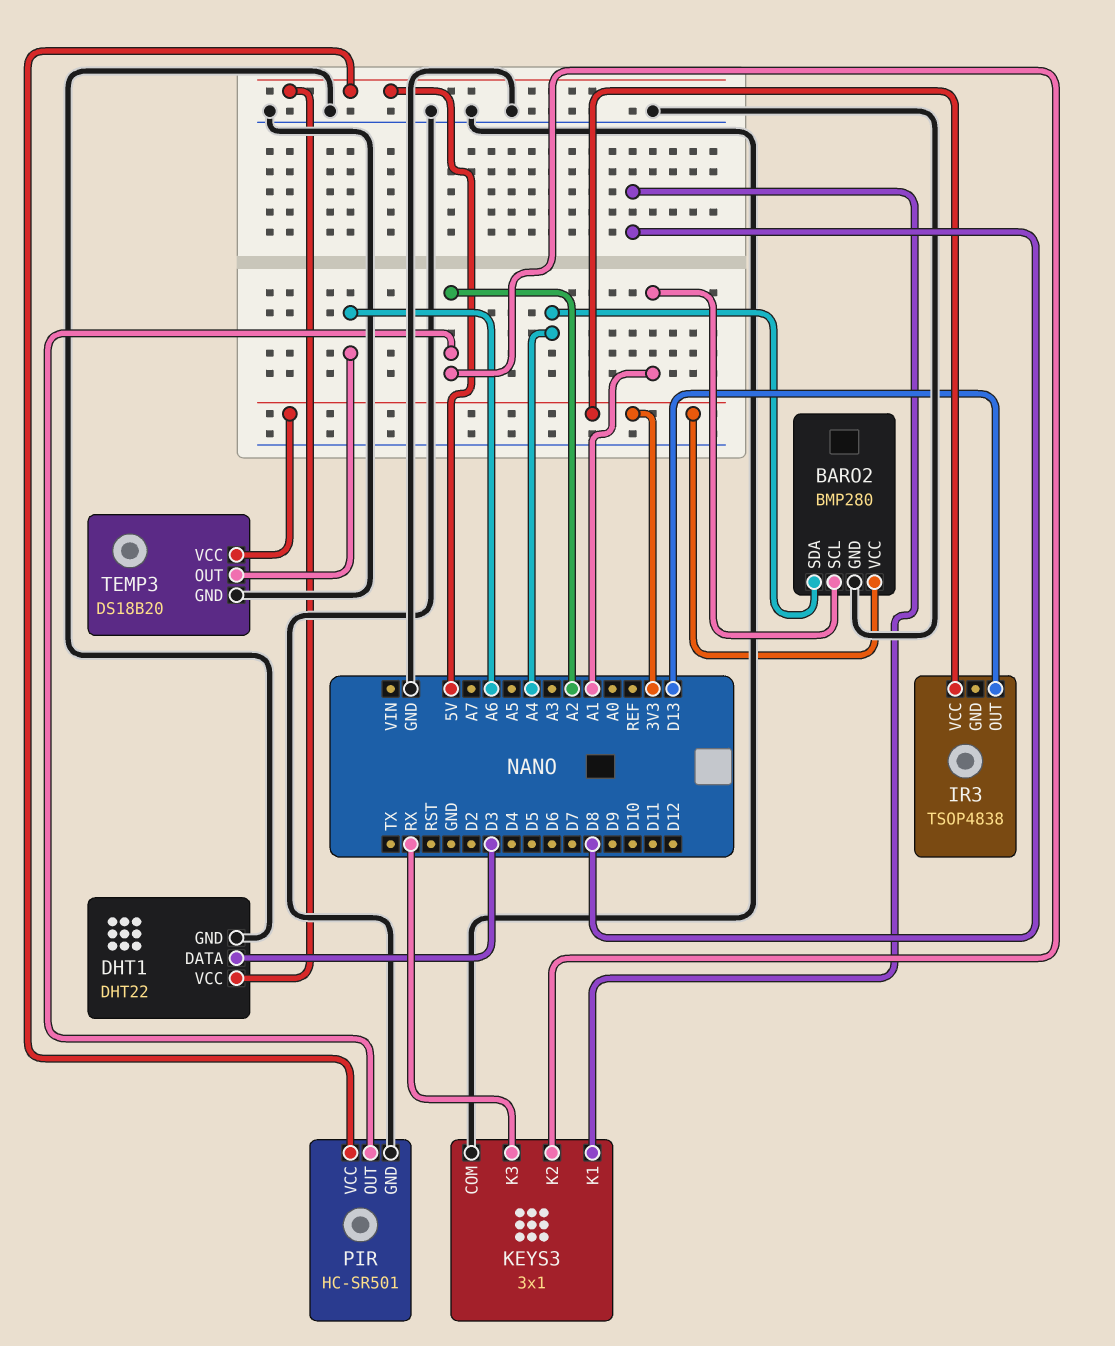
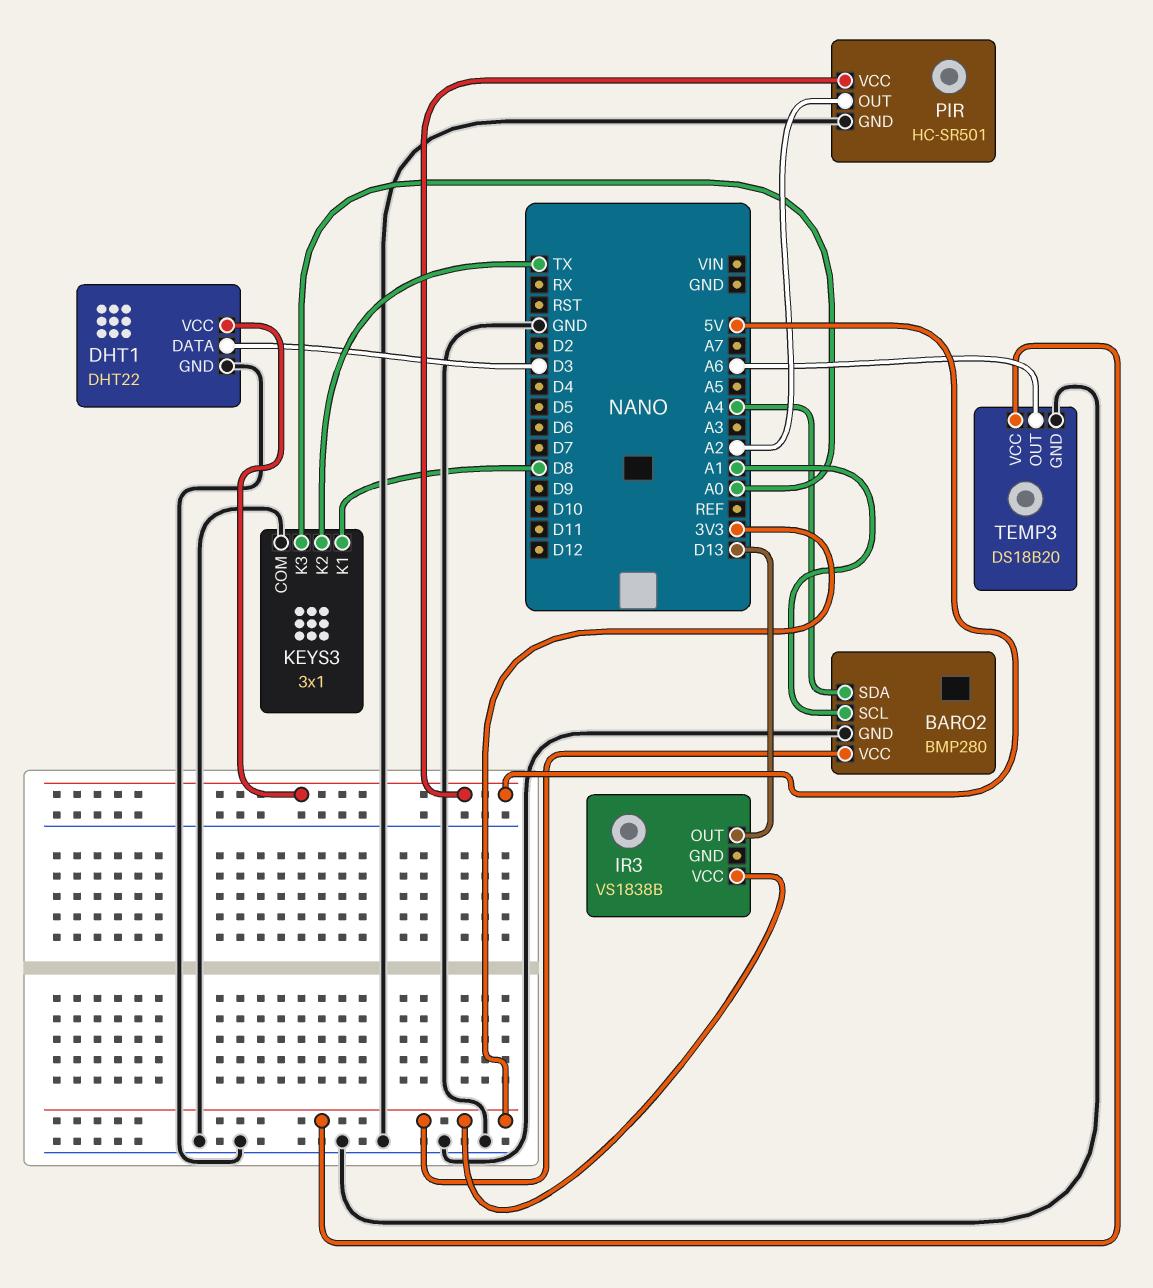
IR3: TSOP4838 -> VS1838B
KEYS3 pin K2: A2 -> TX
KEYS3 pin K3: RX -> A0

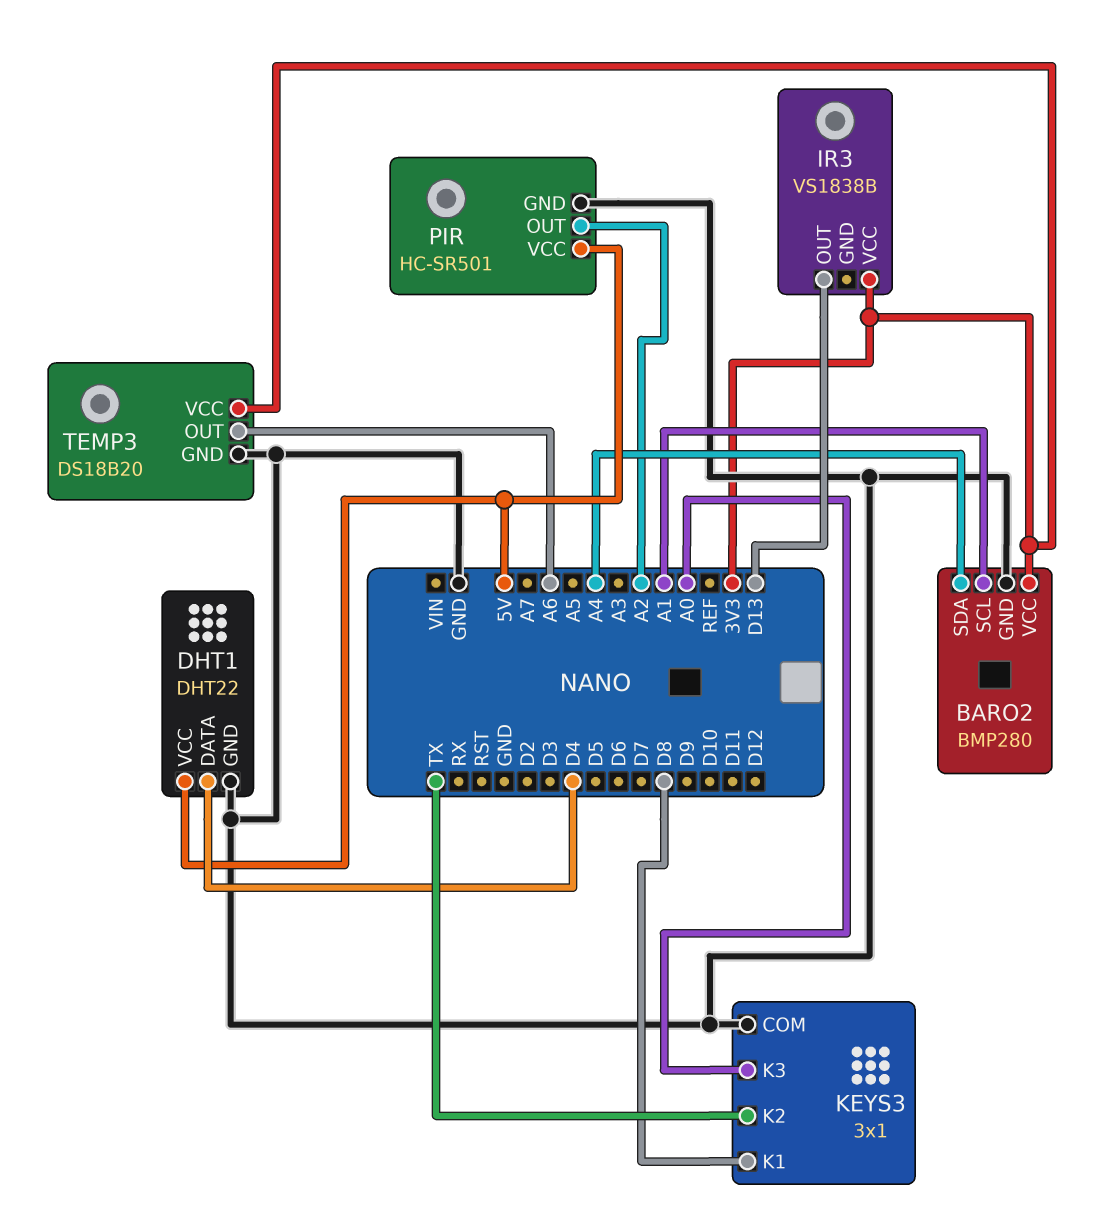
DHT1 pin DATA: D3 -> D4

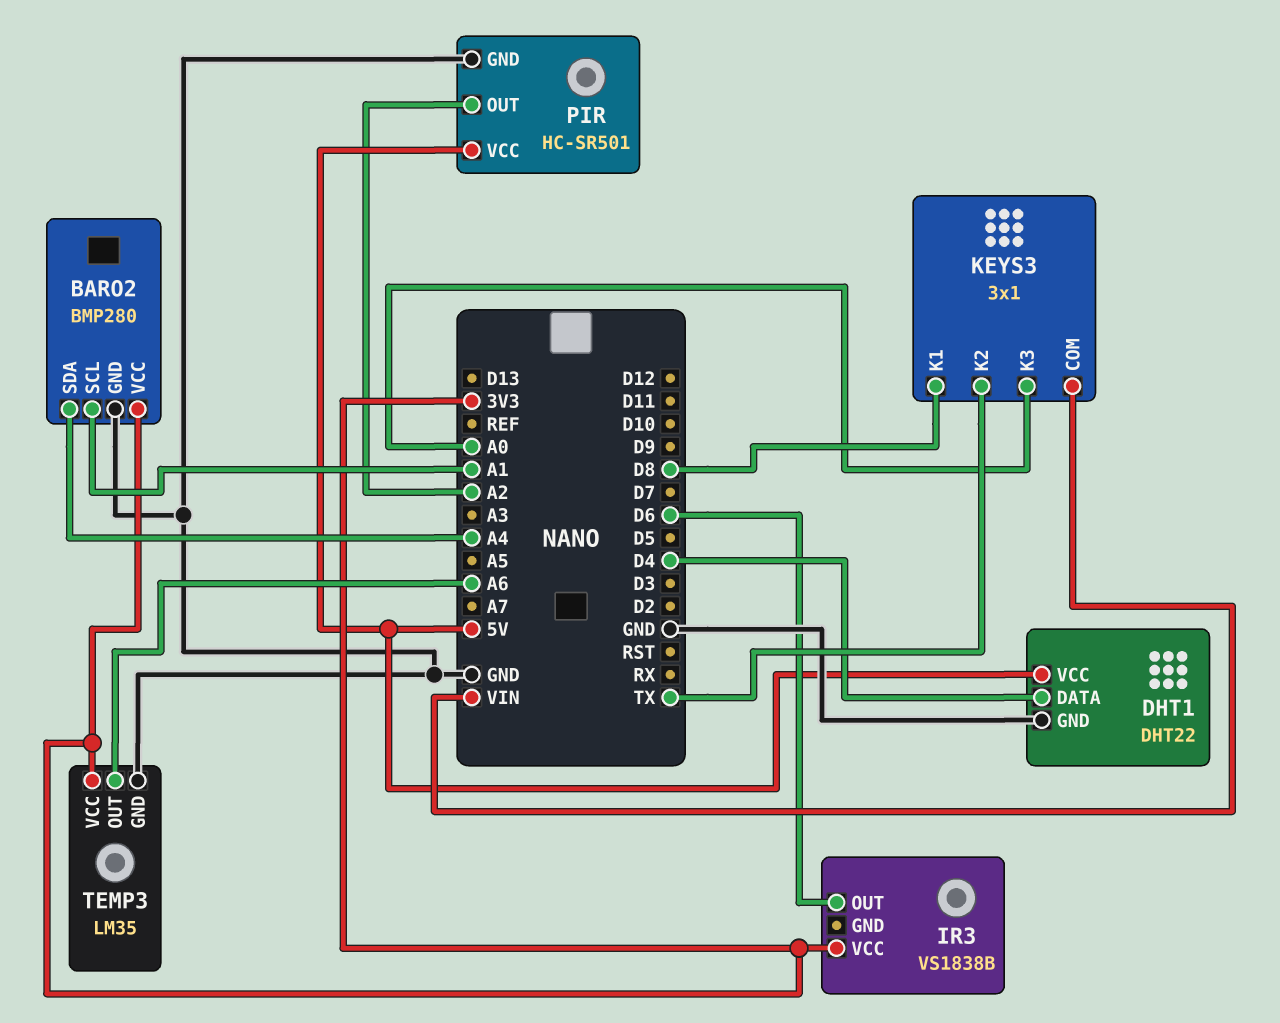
IR3 pin OUT: D13 -> D6
KEYS3 pin COM: GND -> VIN
TEMP3: DS18B20 -> LM35

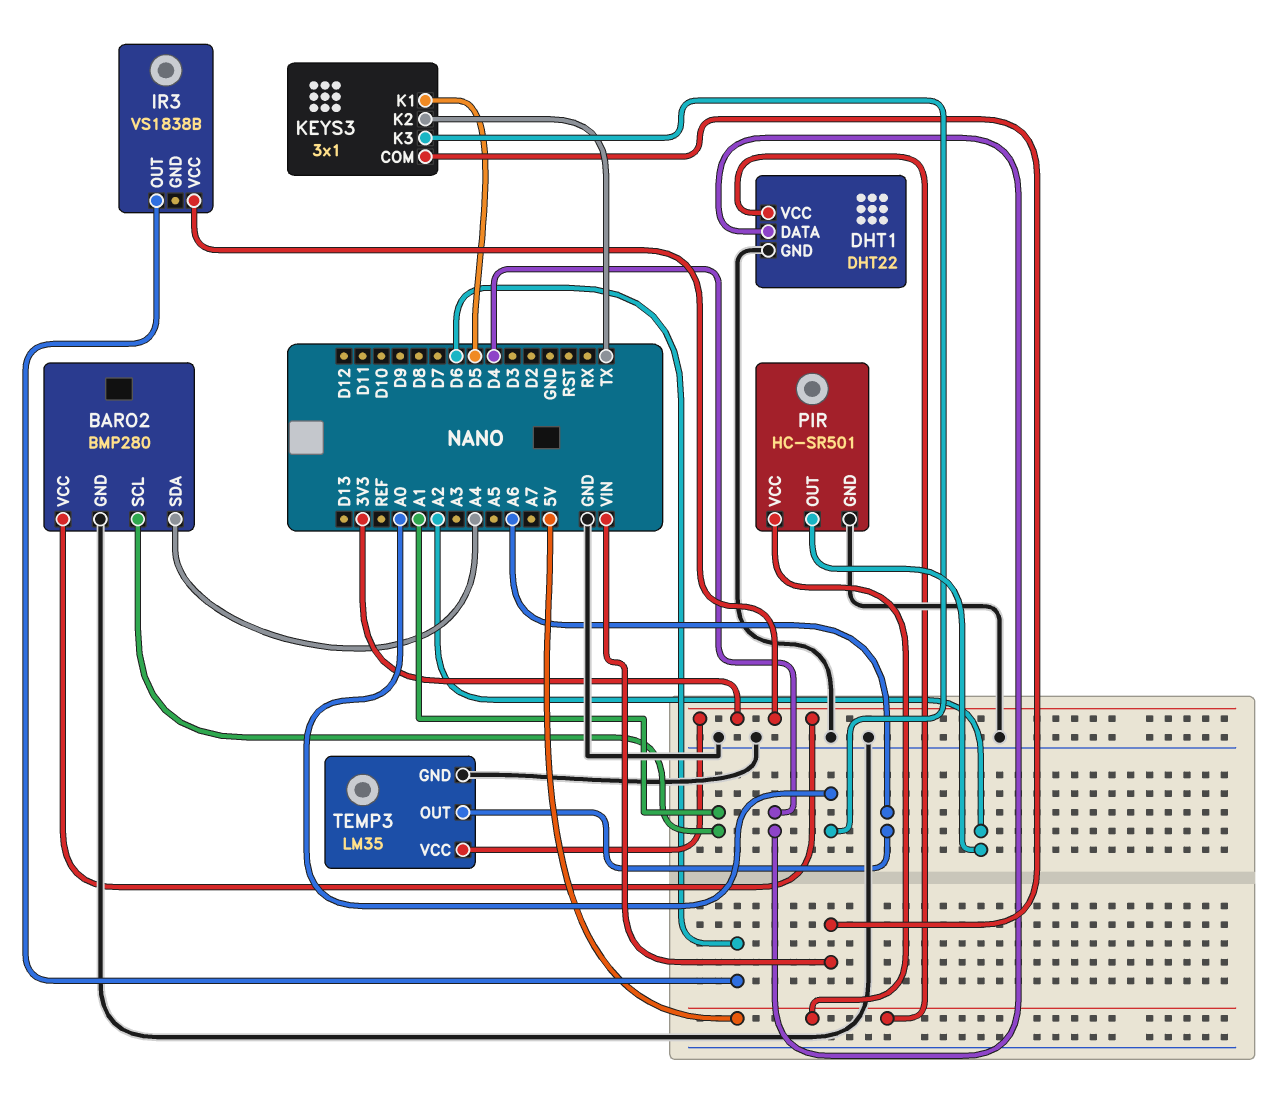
KEYS3 pin K1: D8 -> D5

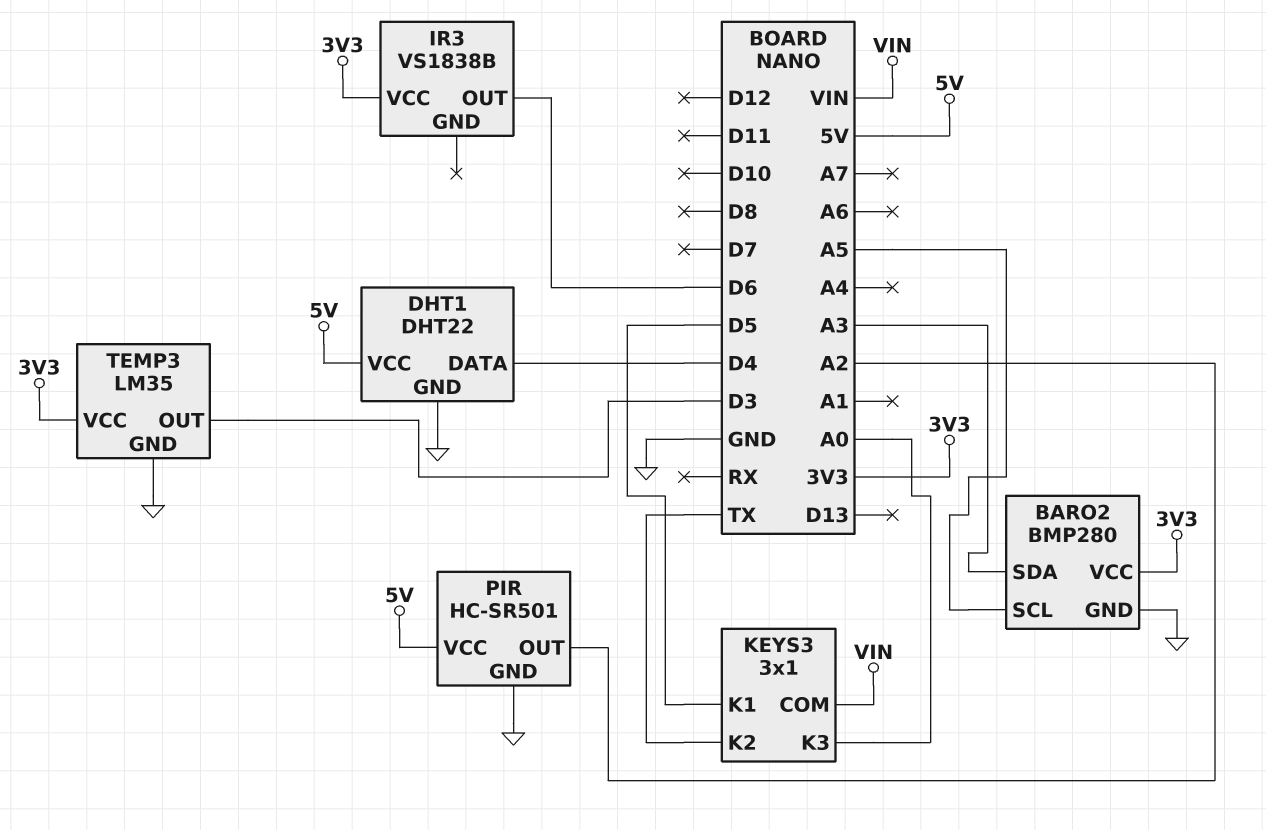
BARO2 pin SCL: A1 -> A5
BARO2 pin SDA: A4 -> A3
TEMP3 pin OUT: A6 -> D3

